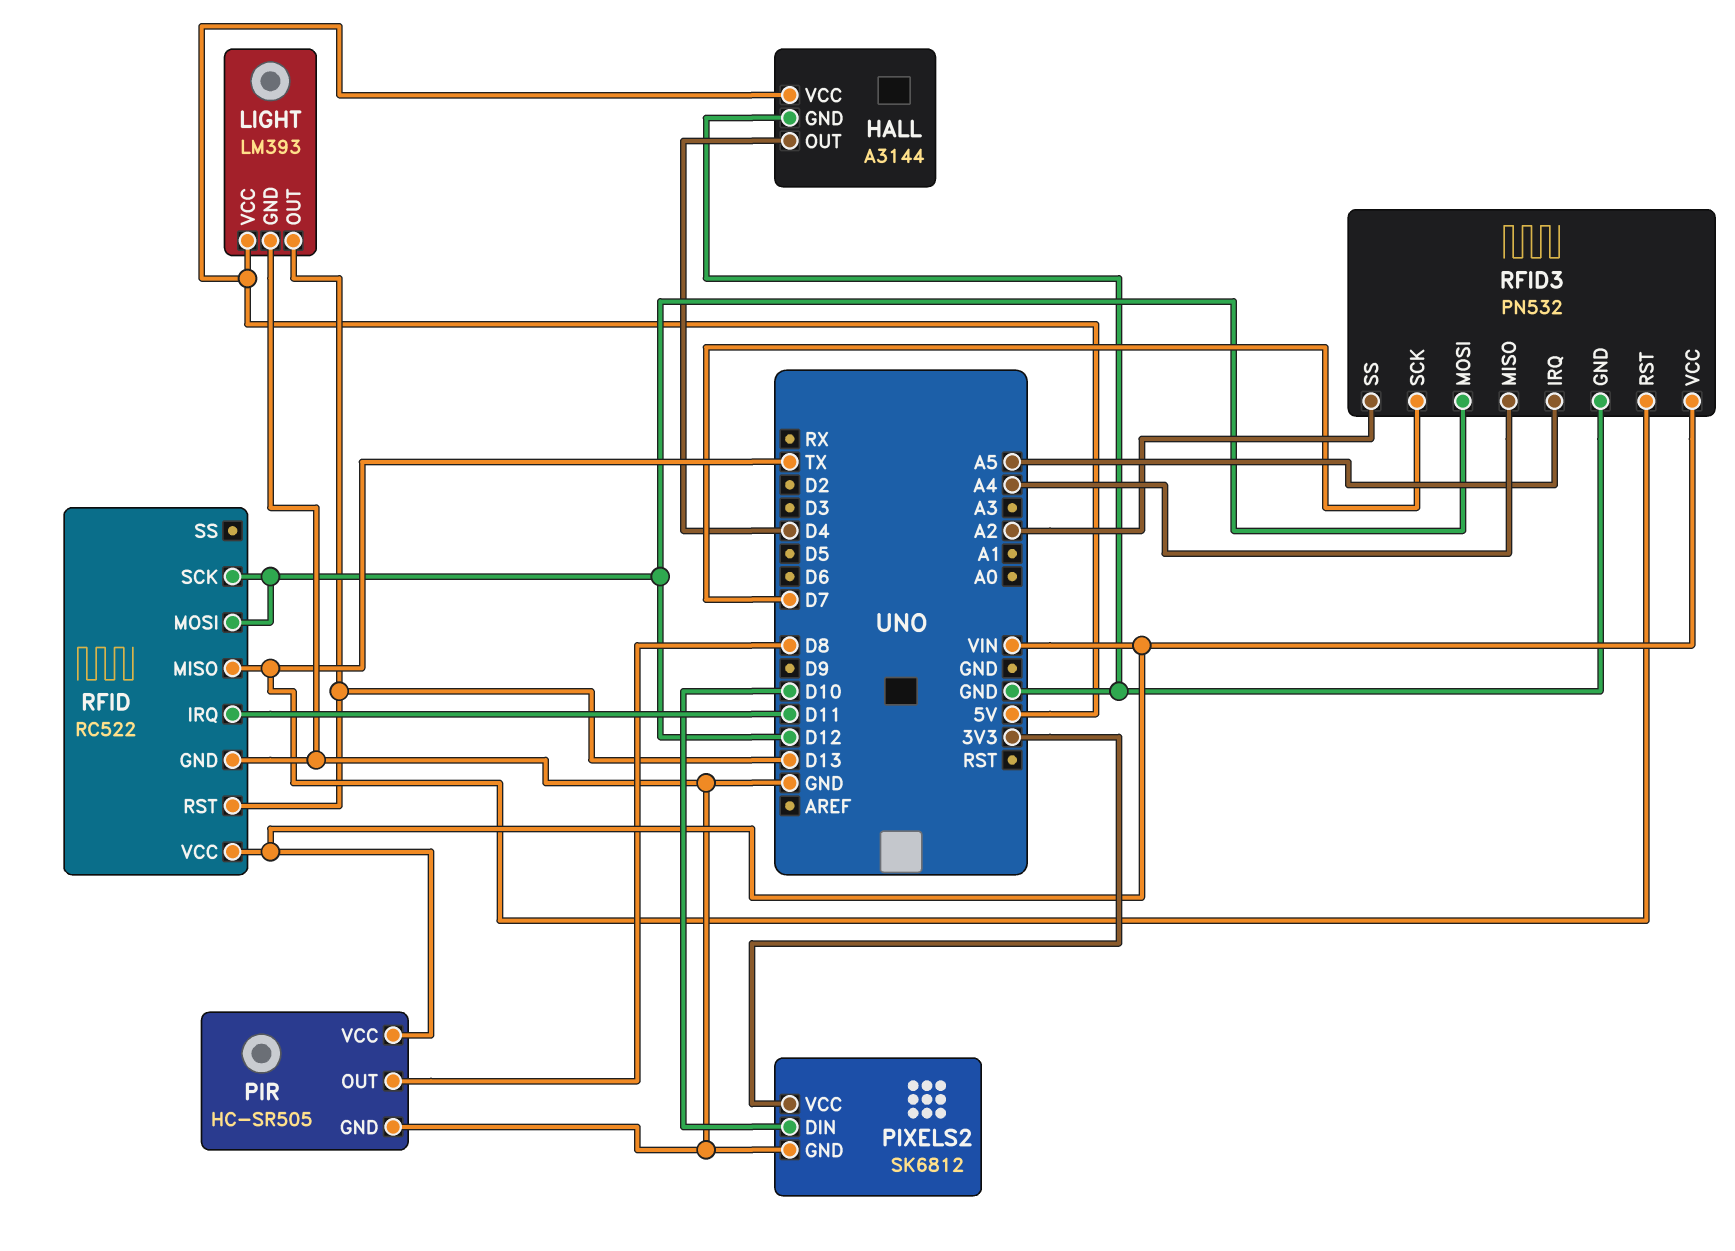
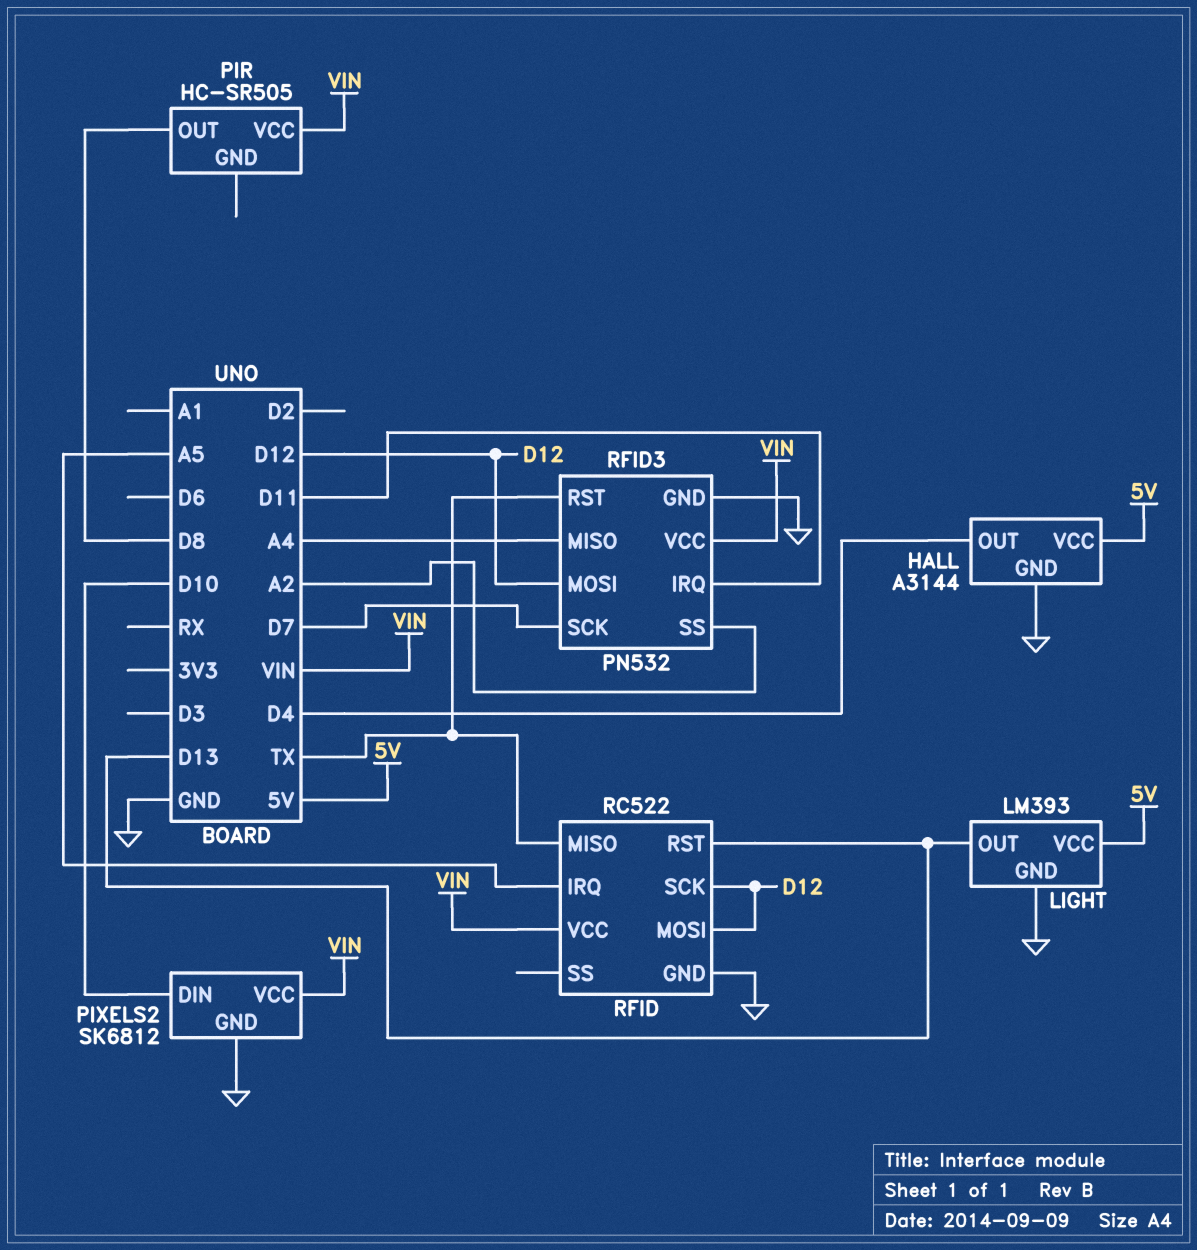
PIR pin GND: GND -> none
PIXELS2 pin VCC: 3V3 -> VIN
RFID pin IRQ: D11 -> A5
RFID3 pin IRQ: A5 -> D11

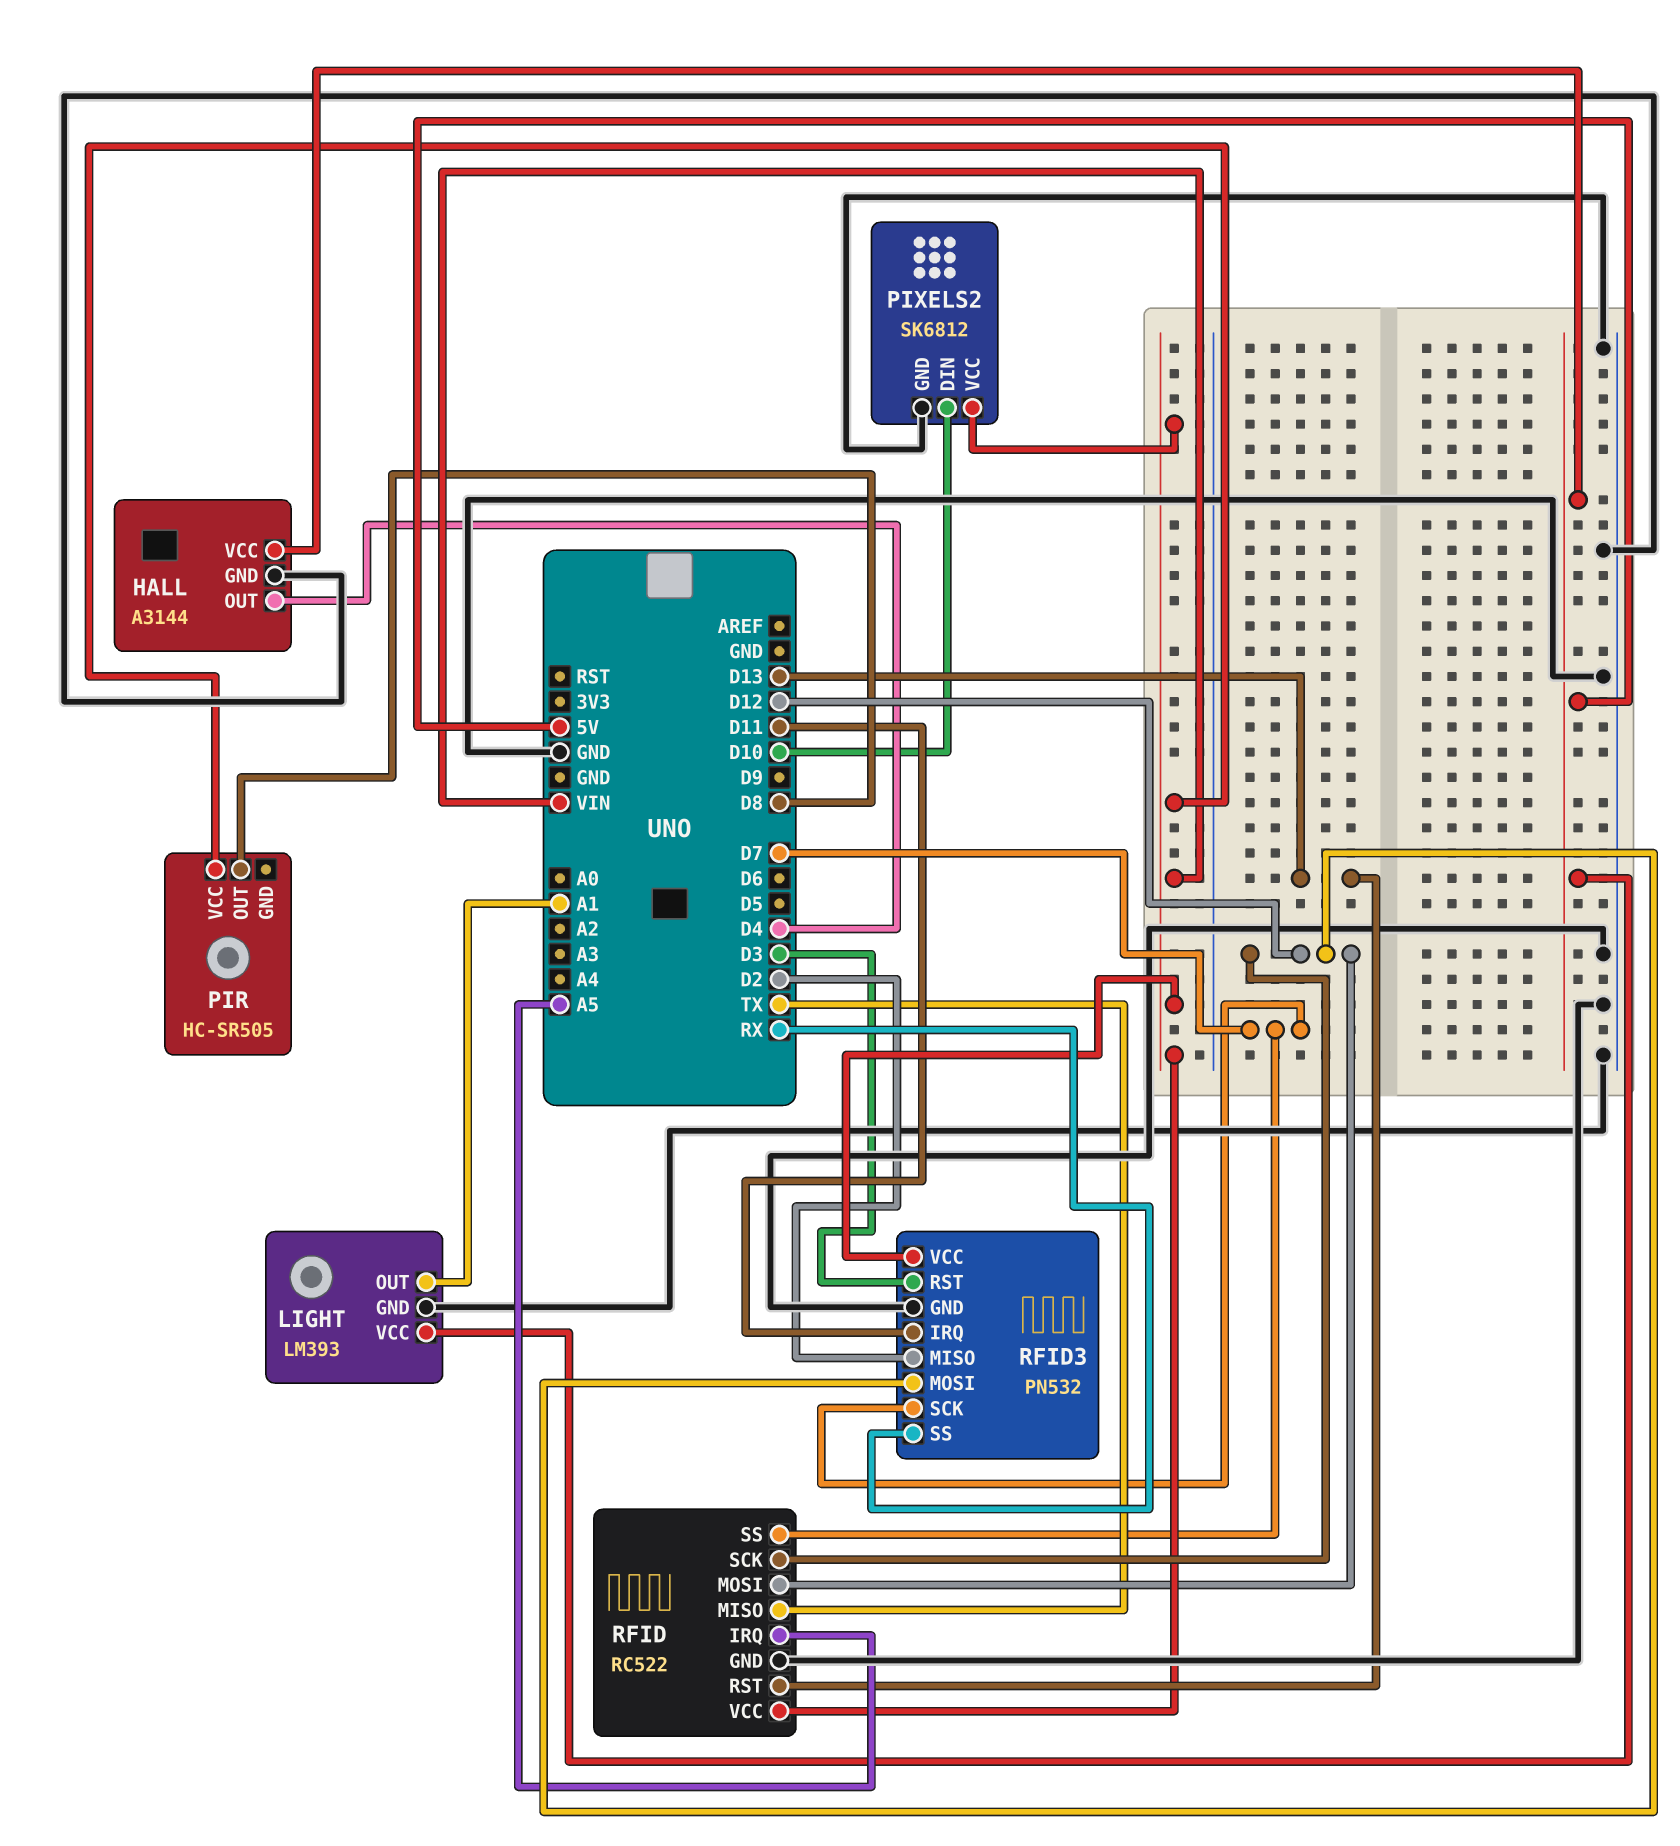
LIGHT pin OUT: D13 -> A1
RFID pin SS: none -> D7
RFID3 pin MISO: A4 -> D2
RFID3 pin RST: TX -> D3
RFID3 pin SS: A2 -> RX

